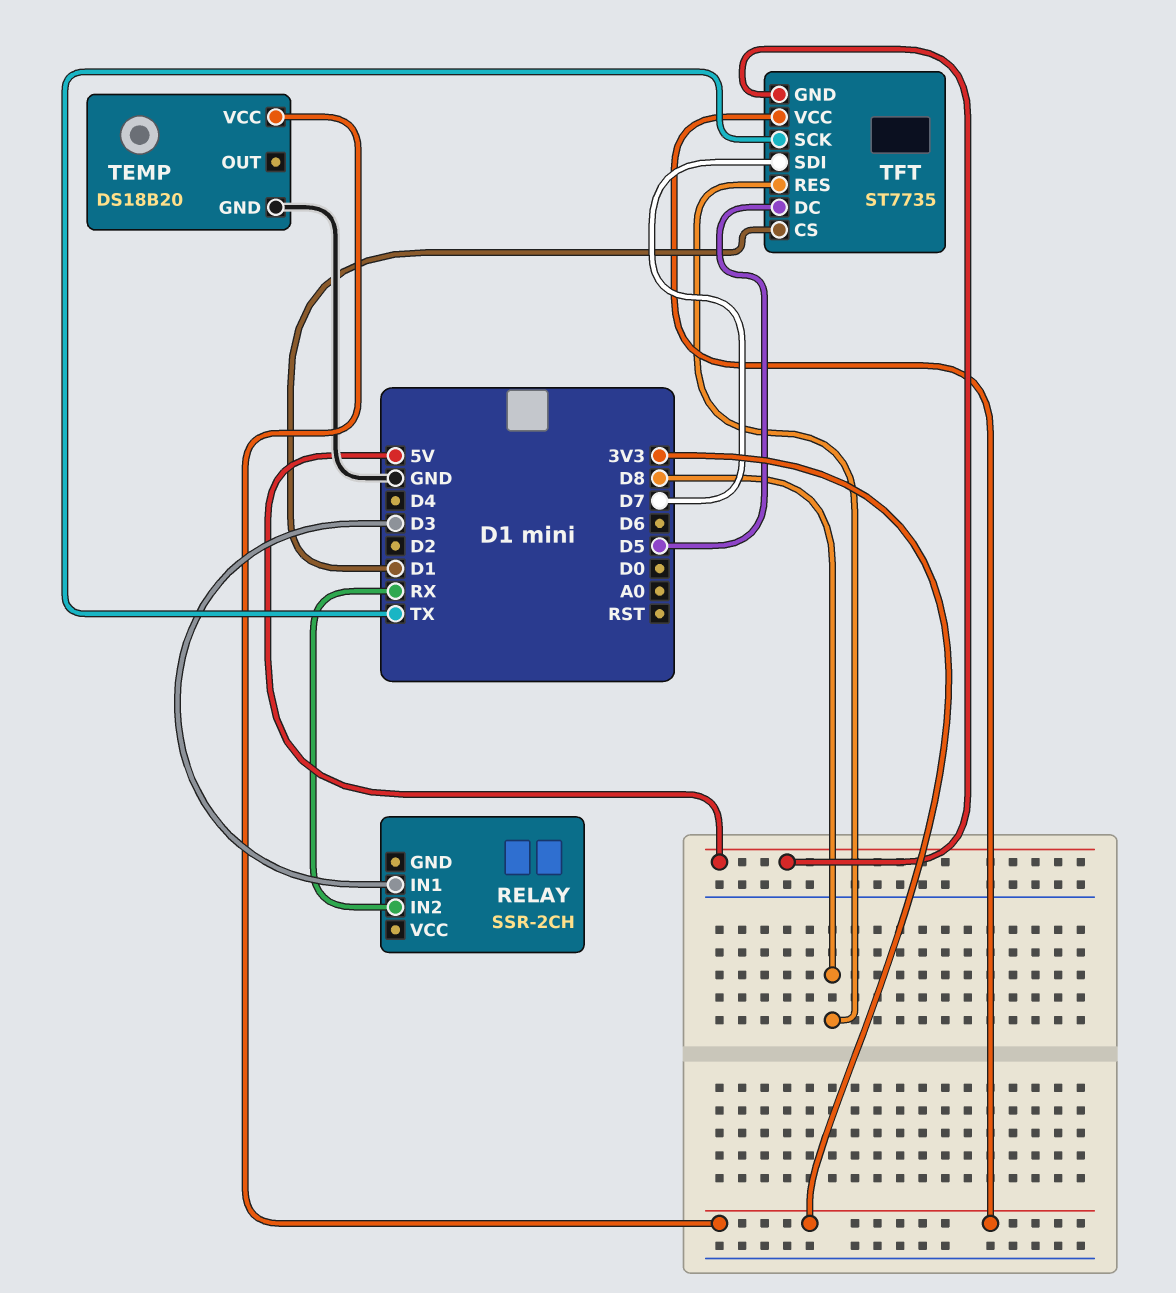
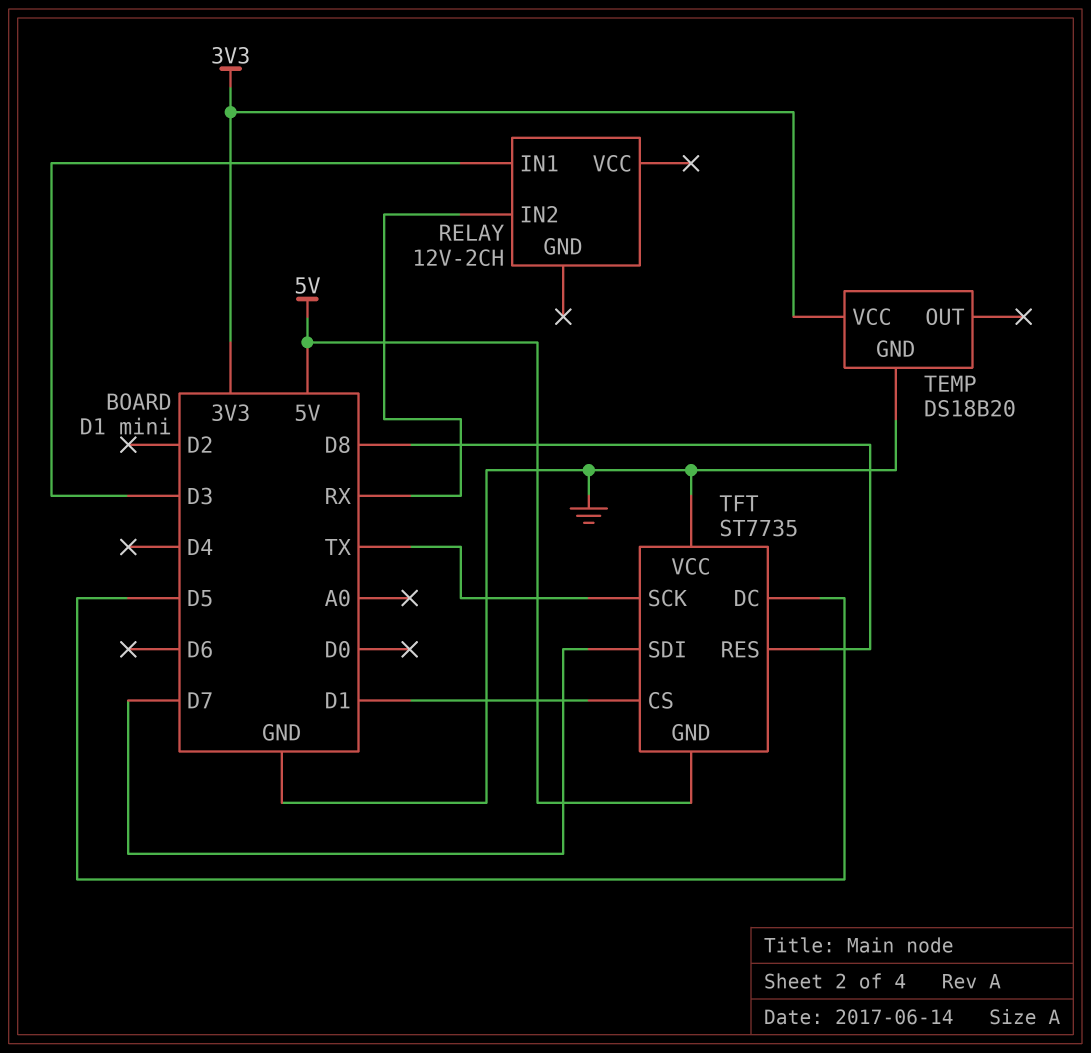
RELAY: SSR-2CH -> 12V-2CH
TFT pin VCC: 3V3 -> GND

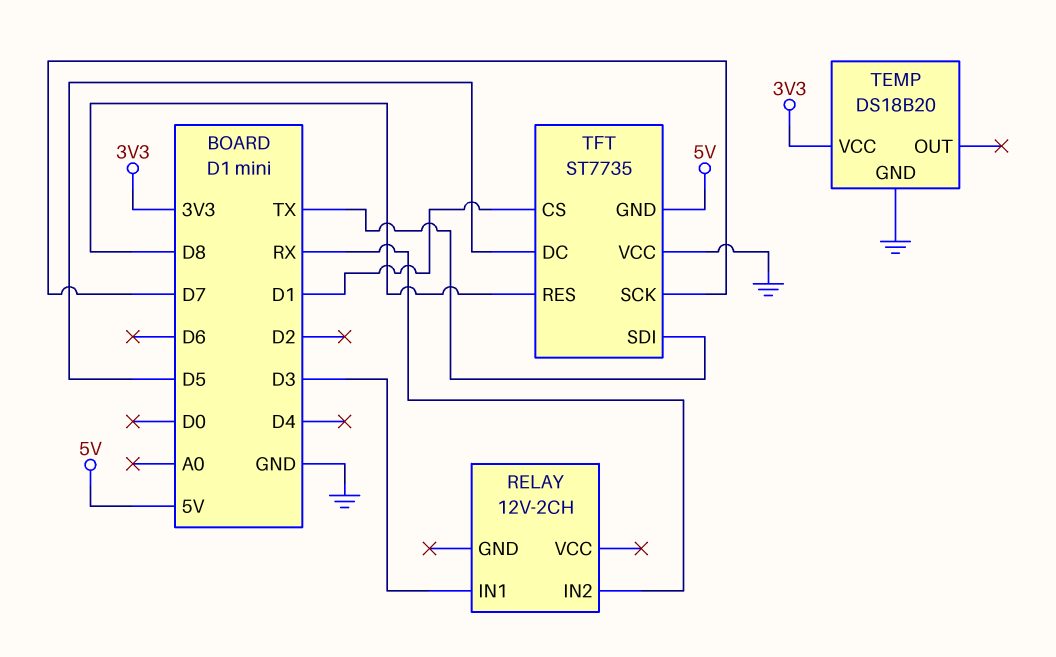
TFT pin SCK: TX -> D7
TFT pin SDI: D7 -> TX

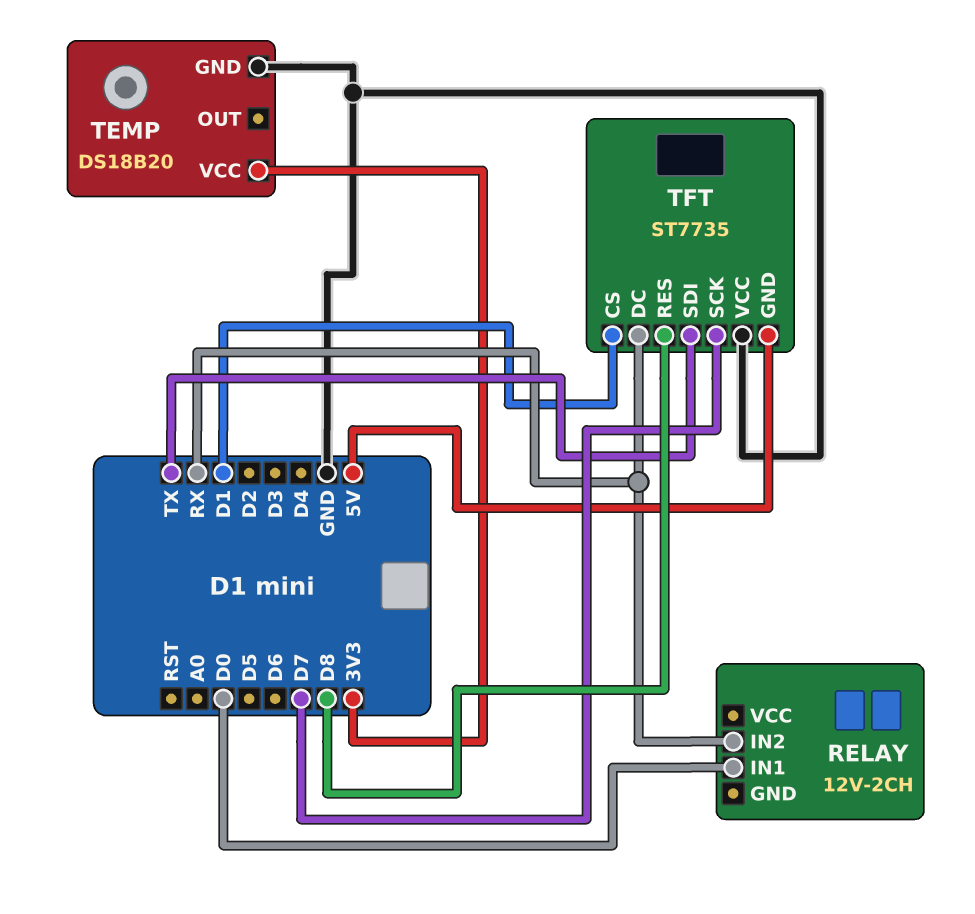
RELAY pin IN1: D3 -> D0
TFT pin DC: D5 -> RX

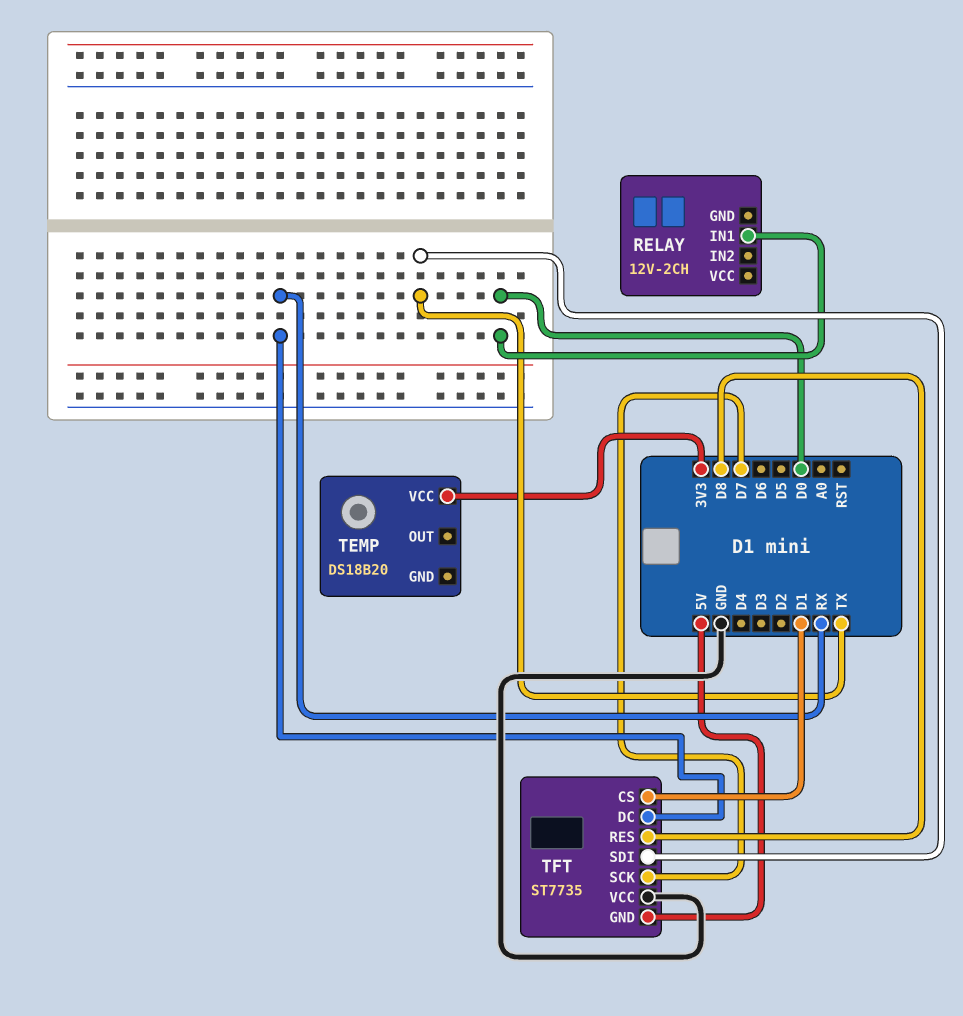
RELAY pin IN2: RX -> none
TEMP pin GND: GND -> none

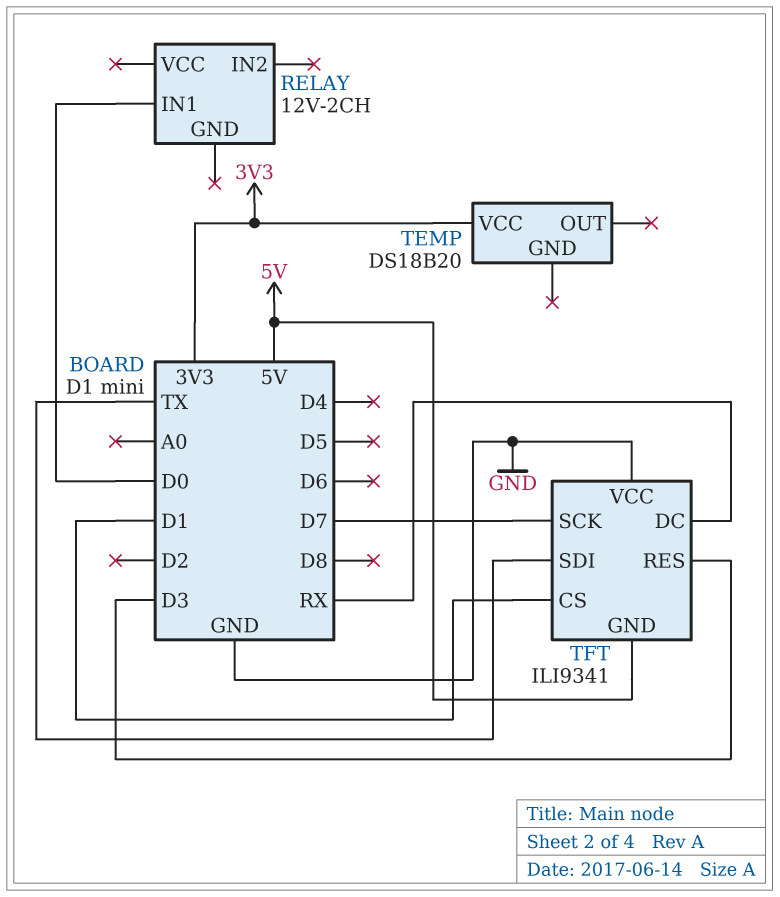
TFT: ST7735 -> ILI9341
TFT pin RES: D8 -> D3

